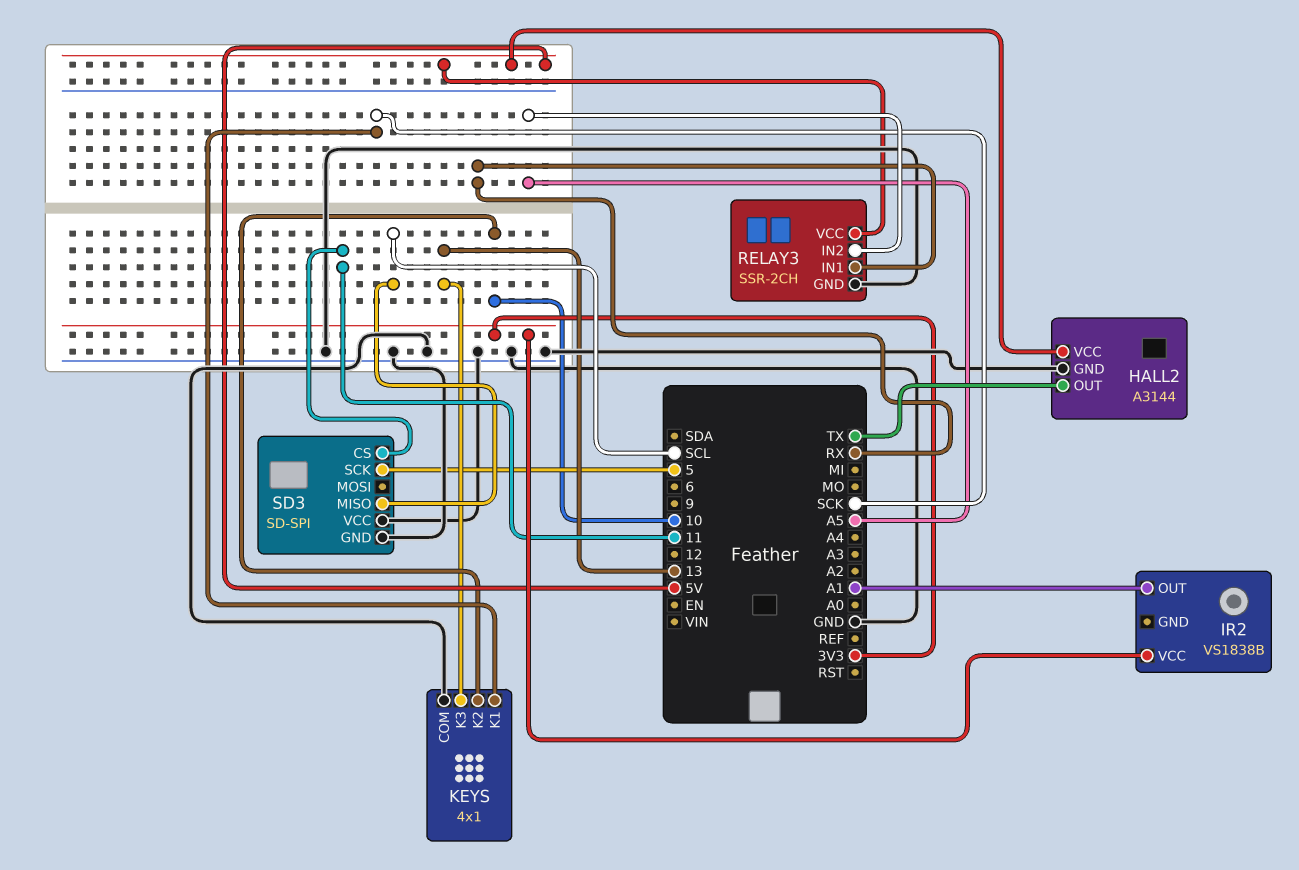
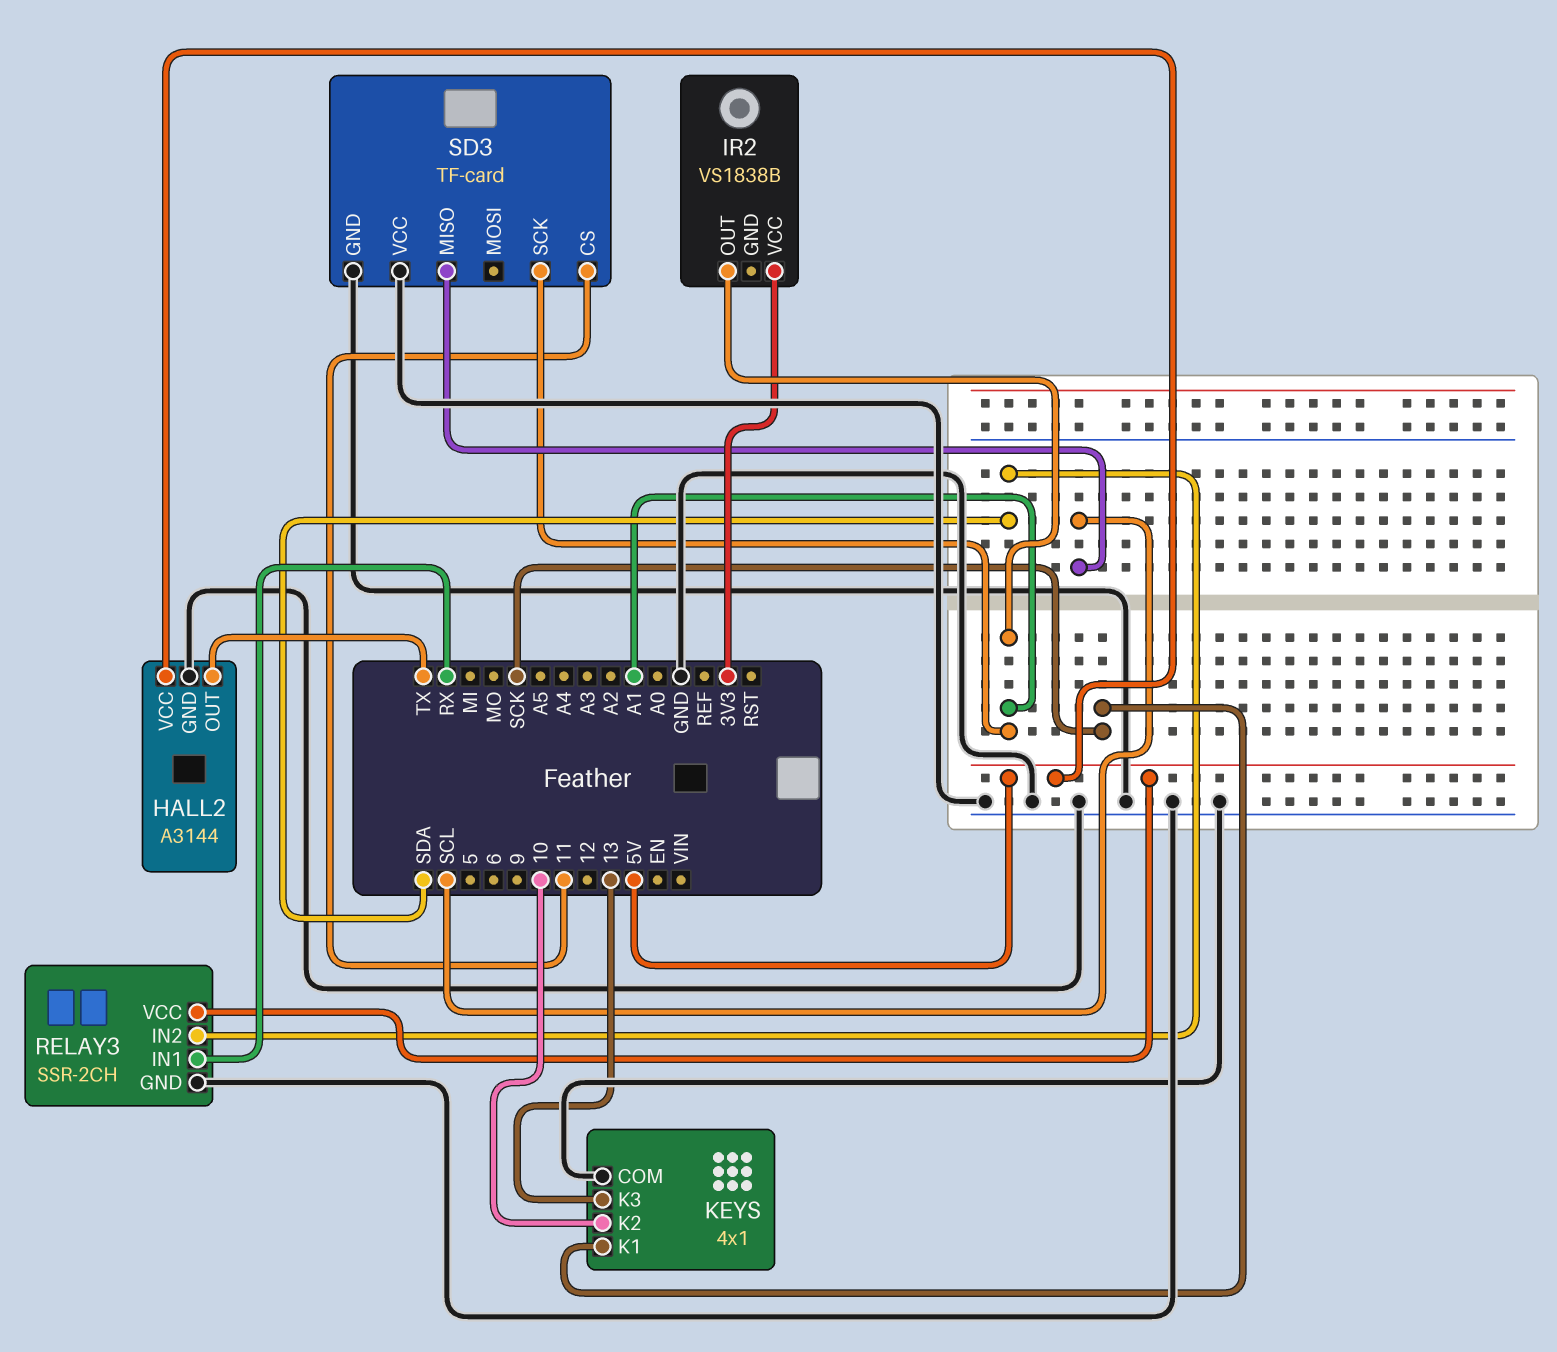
RELAY3 pin IN2: A5 -> SDA
SD3: SD-SPI -> TF-card
SD3 pin SCK: 5 -> A1

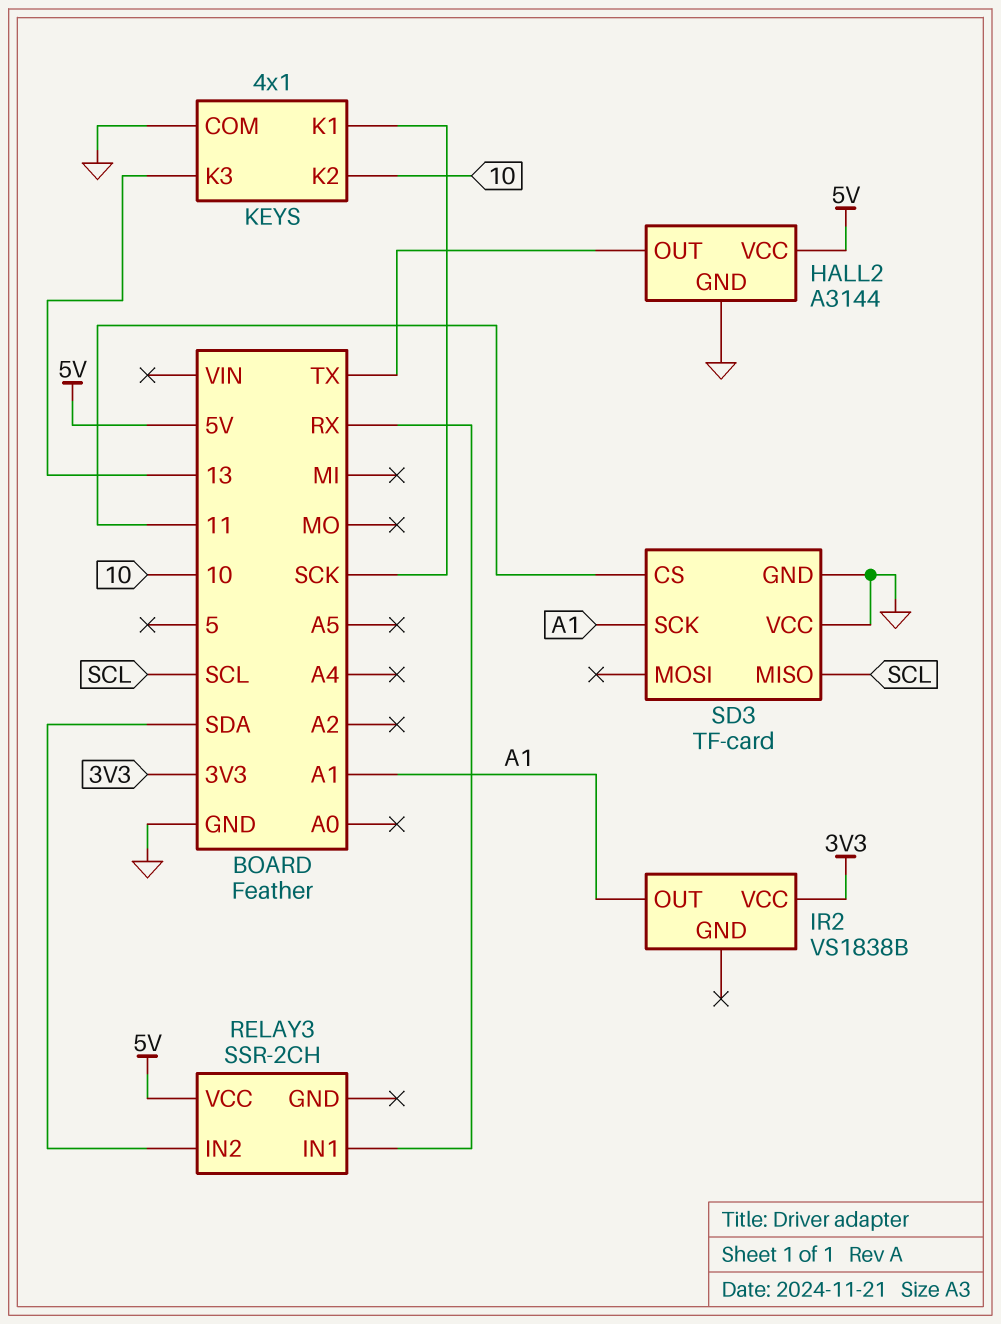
RELAY3 pin GND: GND -> none

